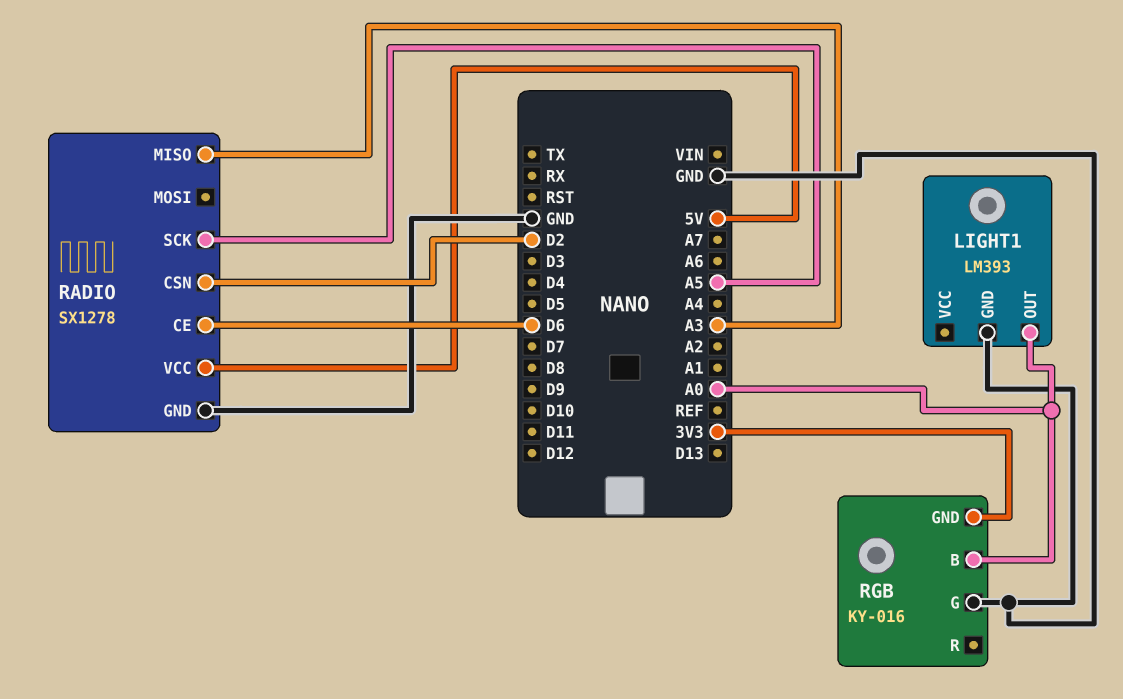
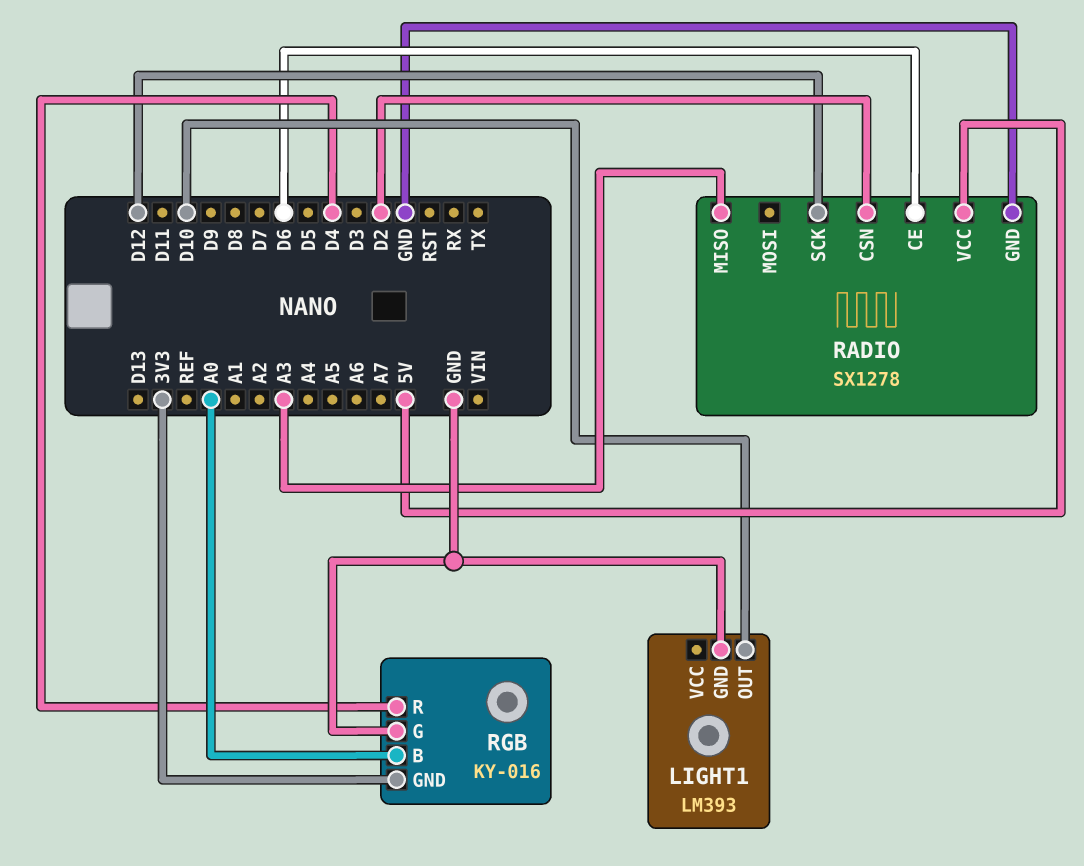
LIGHT1 pin OUT: A0 -> D10
RADIO pin SCK: A5 -> D12
RGB pin R: none -> D4

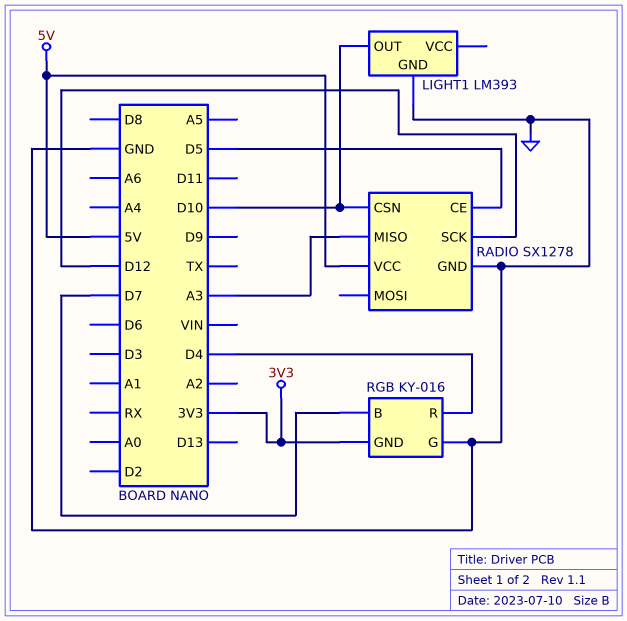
RADIO pin CE: D6 -> D5
RADIO pin CSN: D2 -> D10
RGB pin B: A0 -> D7

